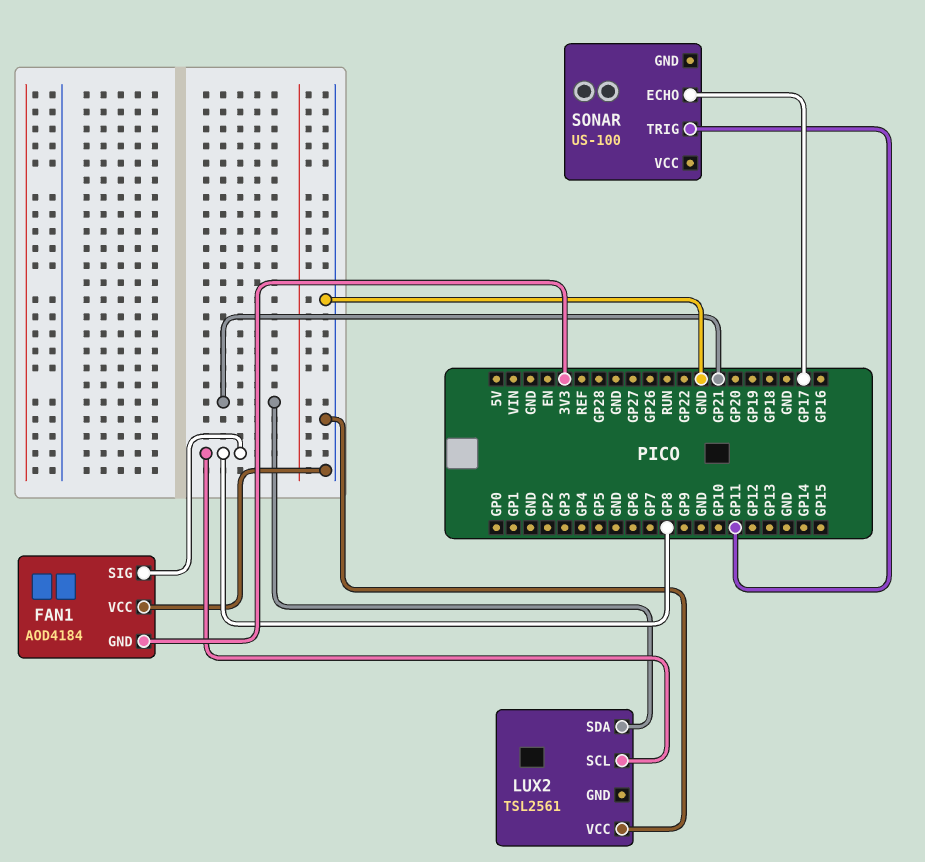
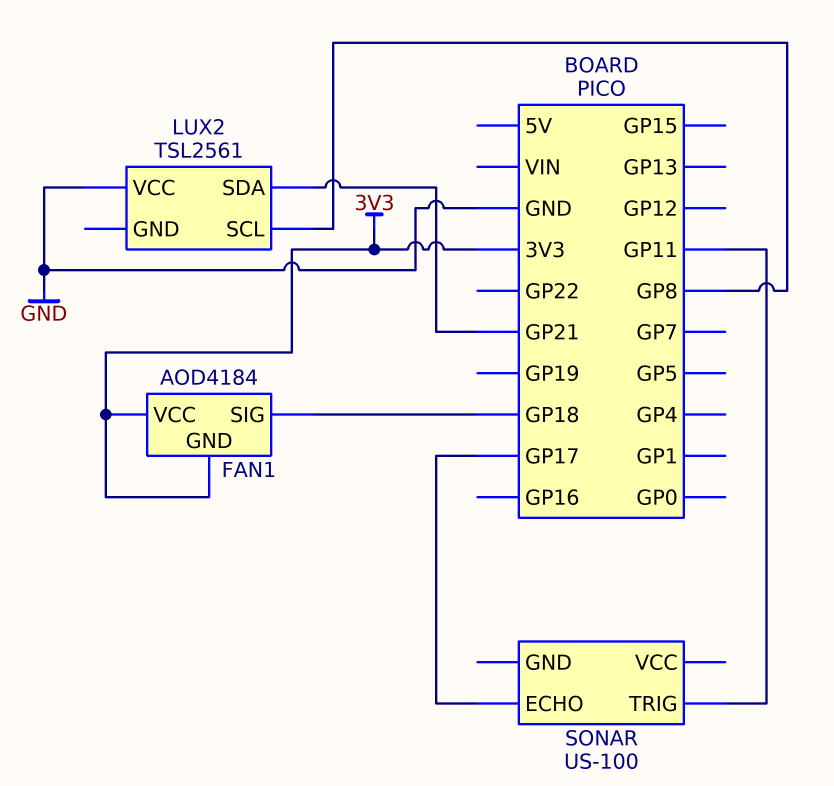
FAN1 pin SIG: GP8 -> GP18
FAN1 pin VCC: GND -> 3V3

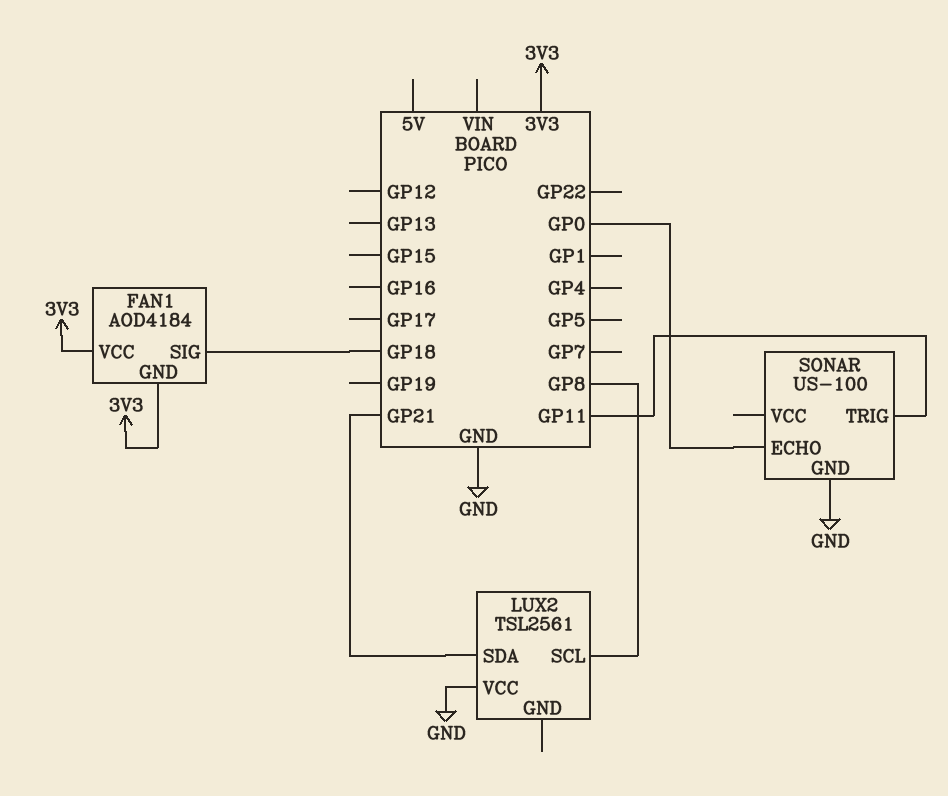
SONAR pin ECHO: GP17 -> GP0
SONAR pin GND: none -> GND

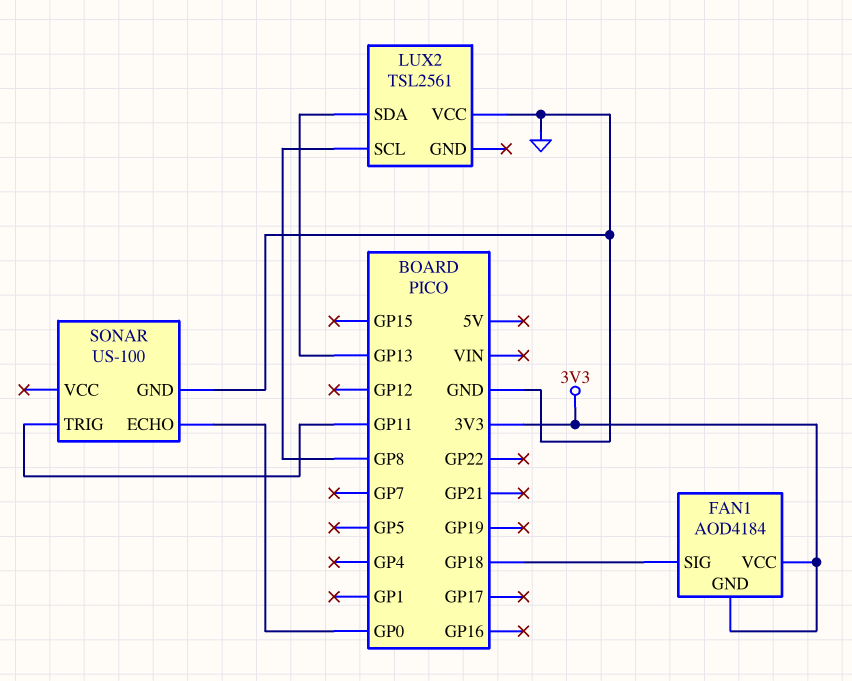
LUX2 pin SDA: GP21 -> GP13

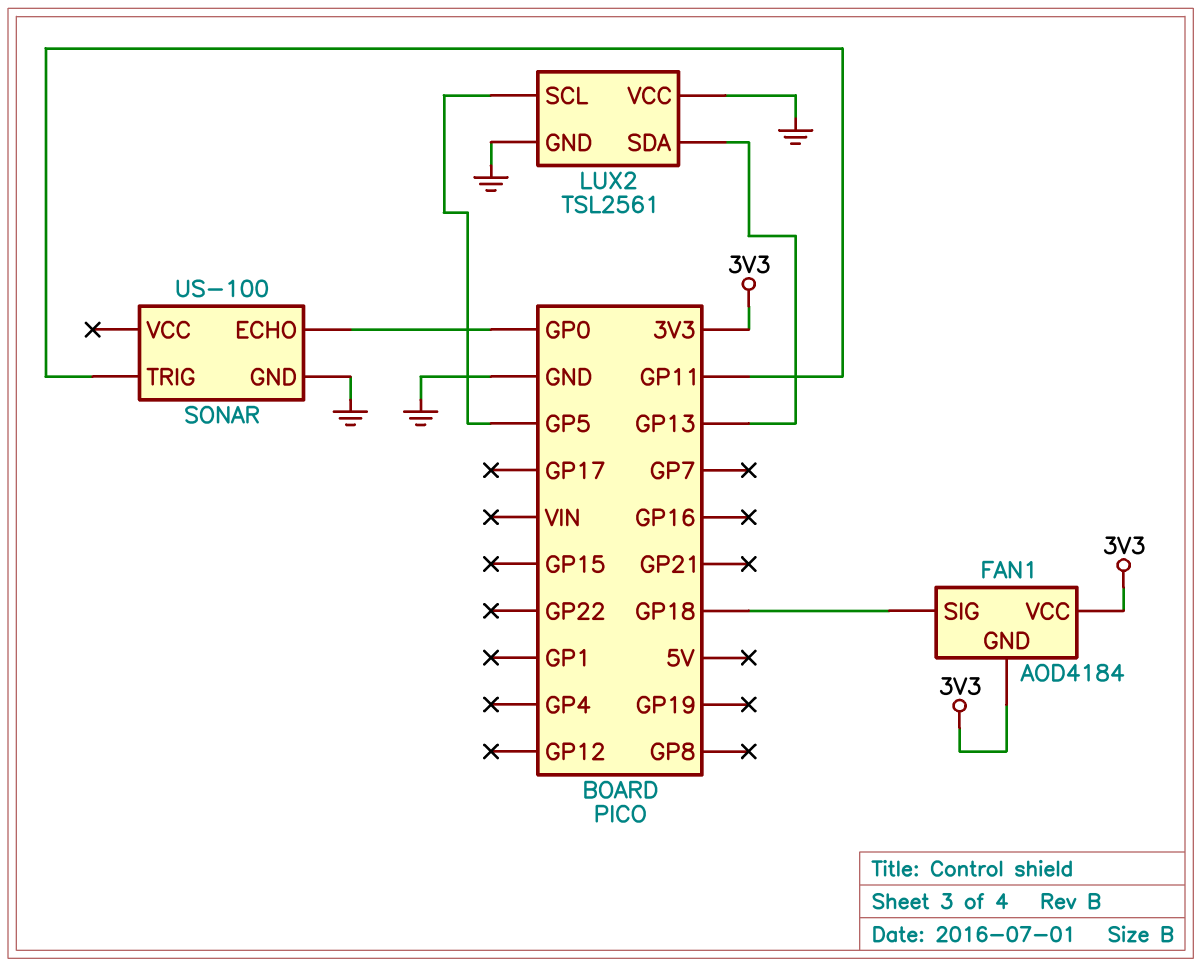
LUX2 pin GND: none -> GND
LUX2 pin SCL: GP8 -> GP5

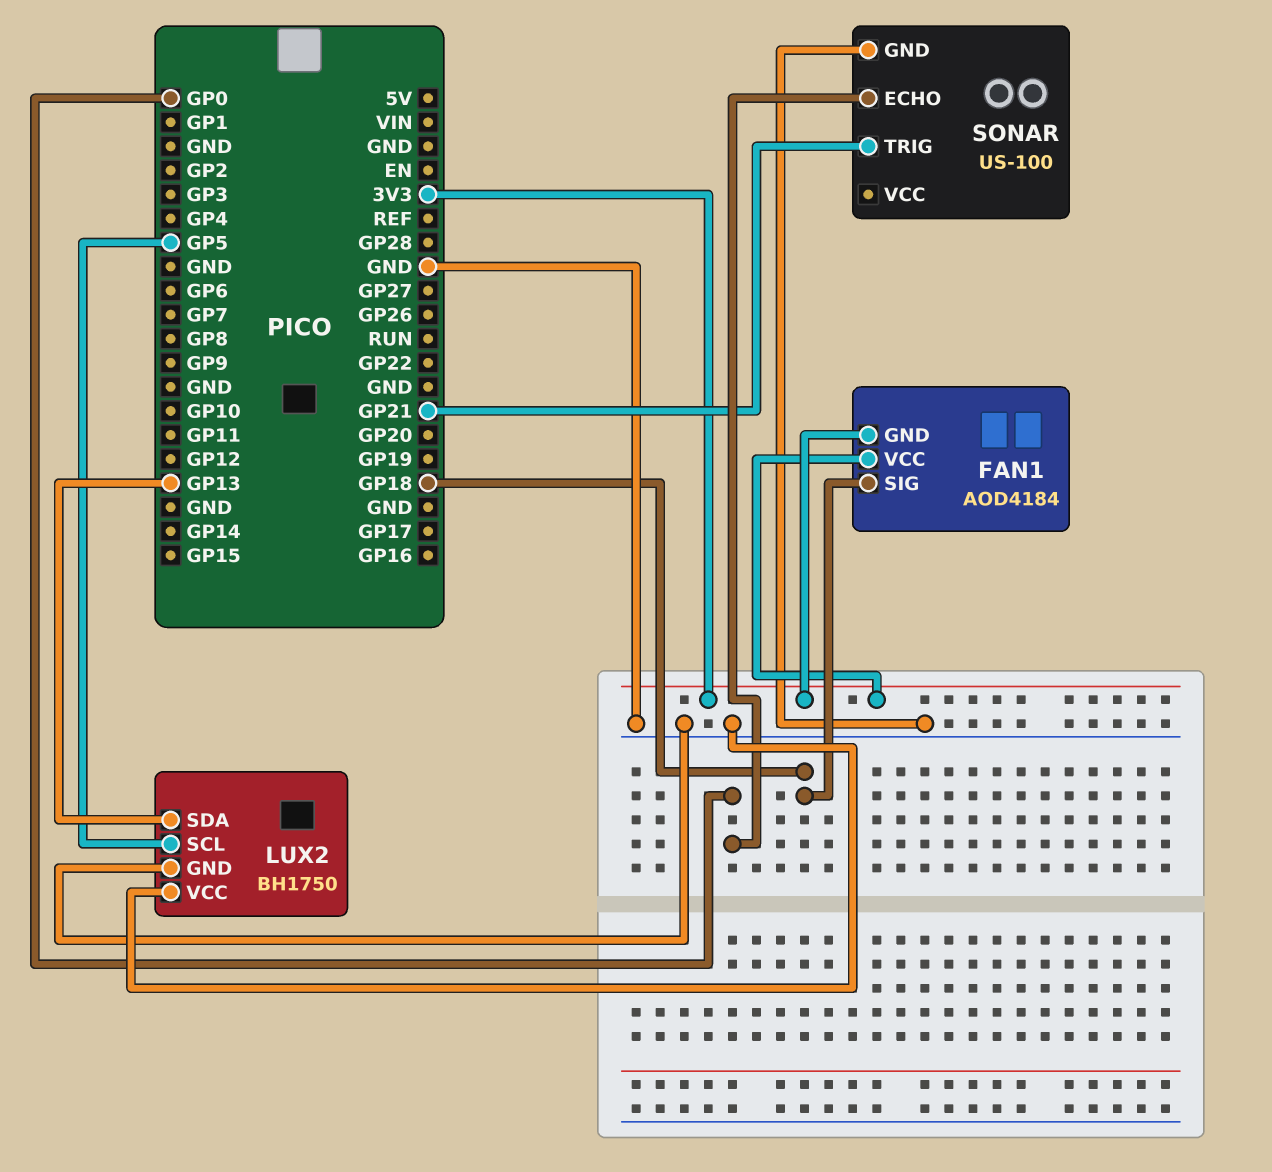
LUX2: TSL2561 -> BH1750
SONAR pin TRIG: GP11 -> GP21

